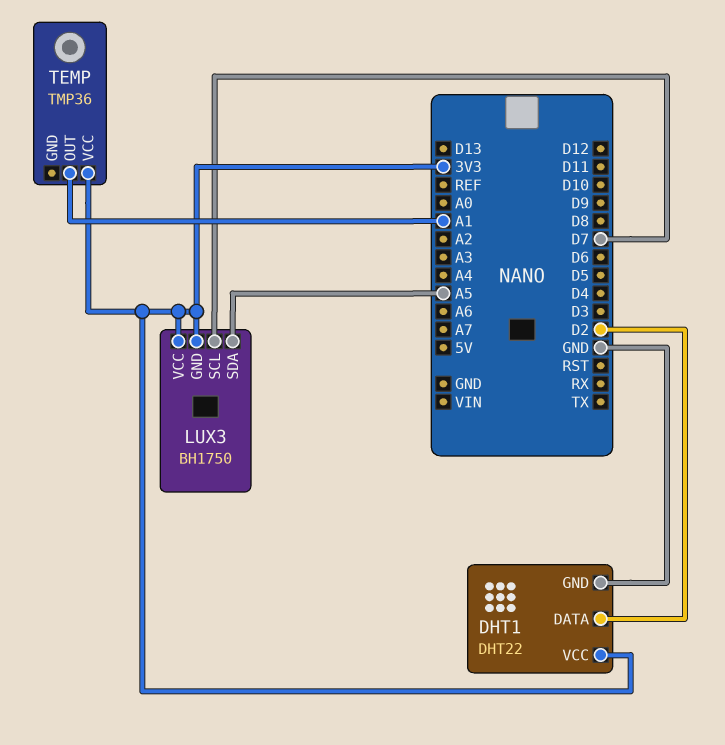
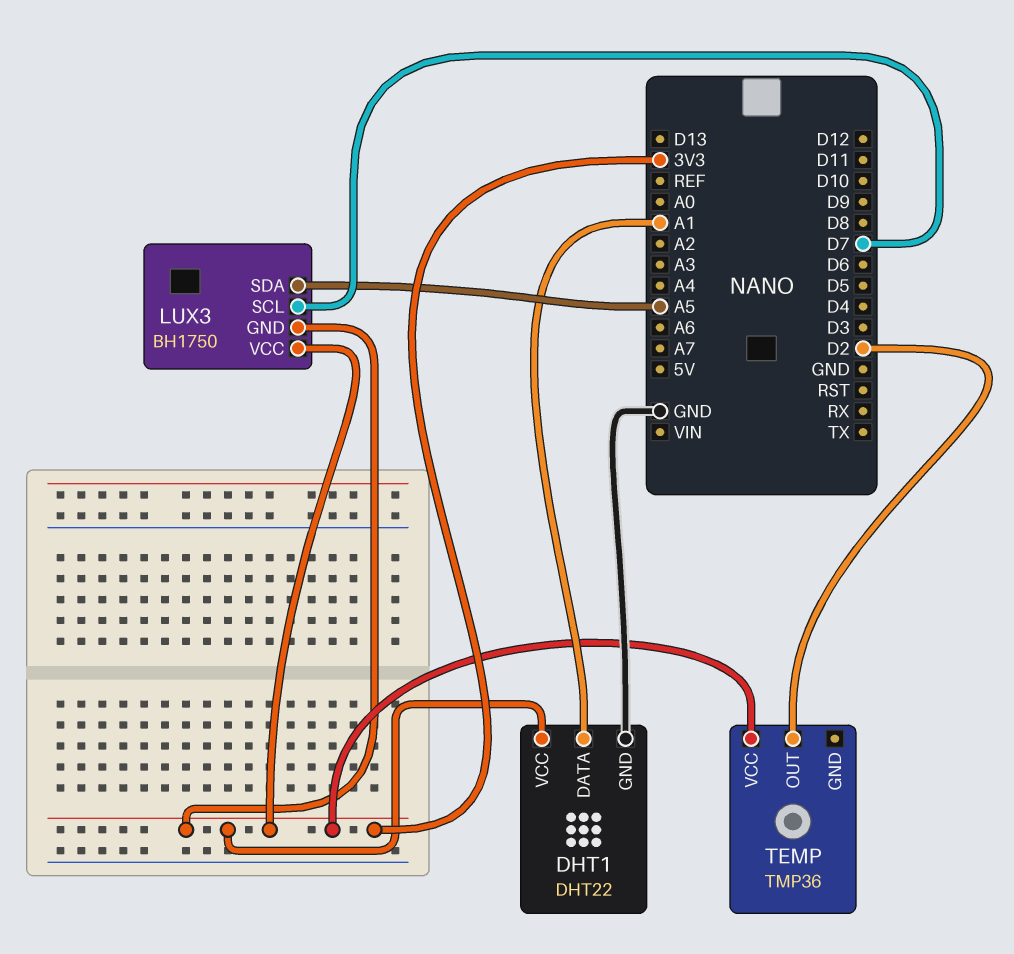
DHT1 pin DATA: D2 -> A1
TEMP pin OUT: A1 -> D2

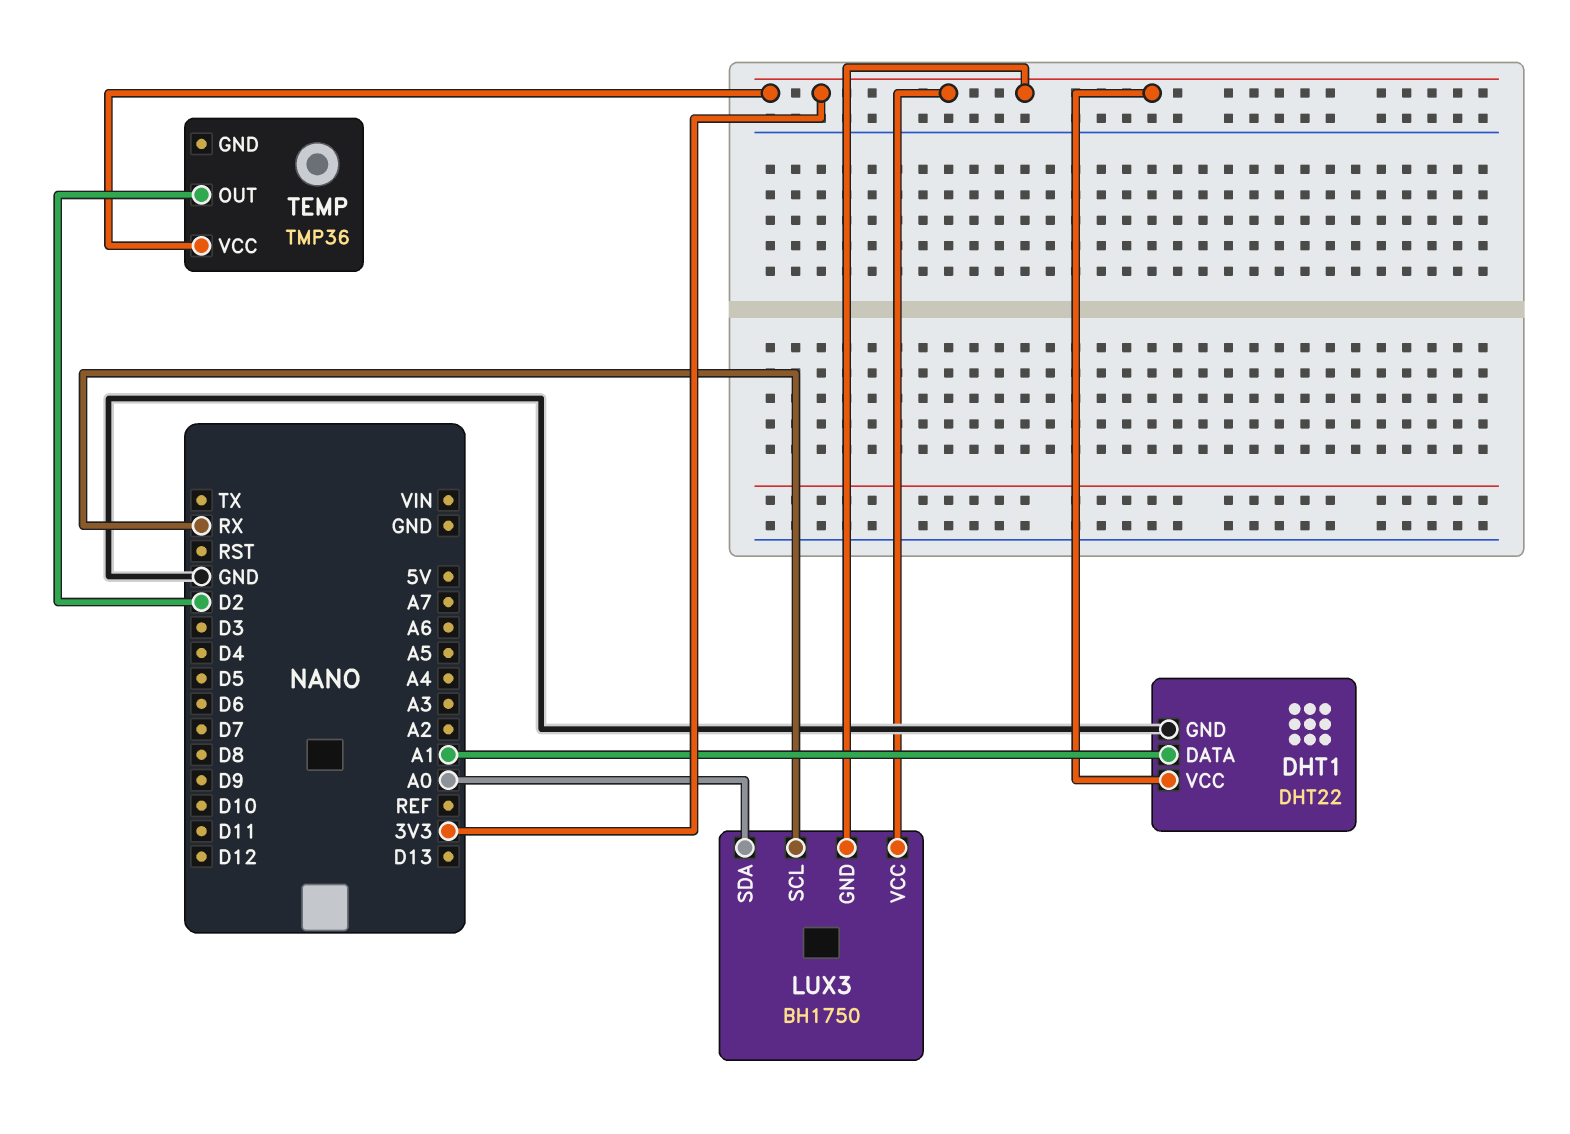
LUX3 pin SCL: D7 -> RX
LUX3 pin SDA: A5 -> A0

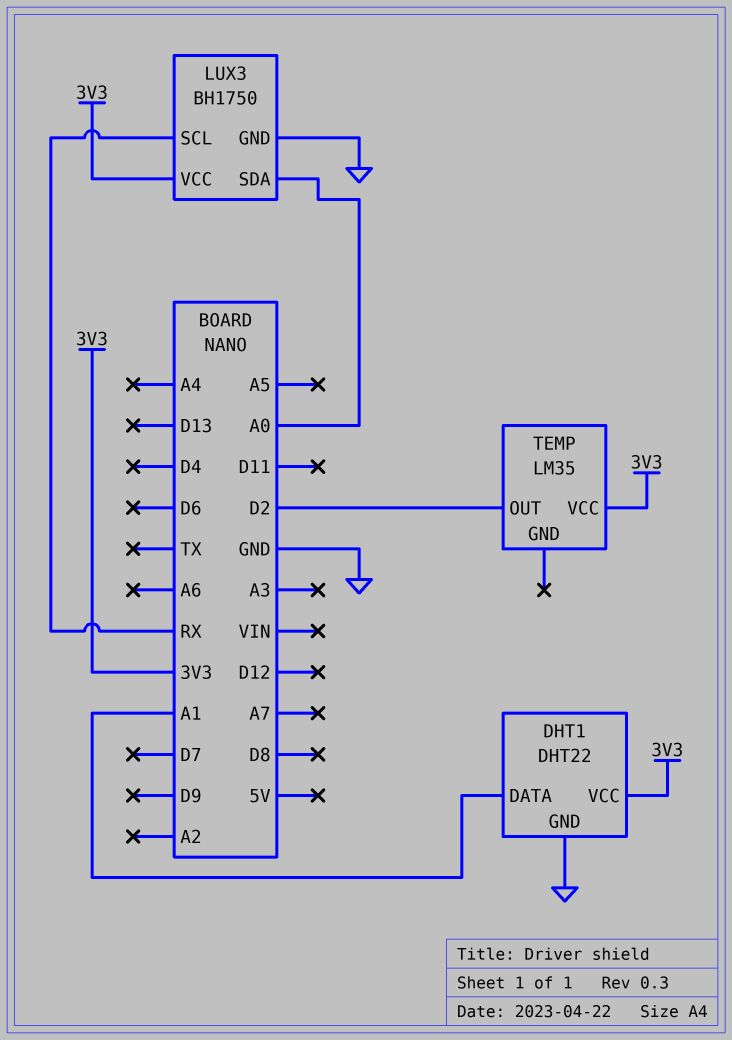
LUX3 pin GND: 3V3 -> GND
TEMP: TMP36 -> LM35

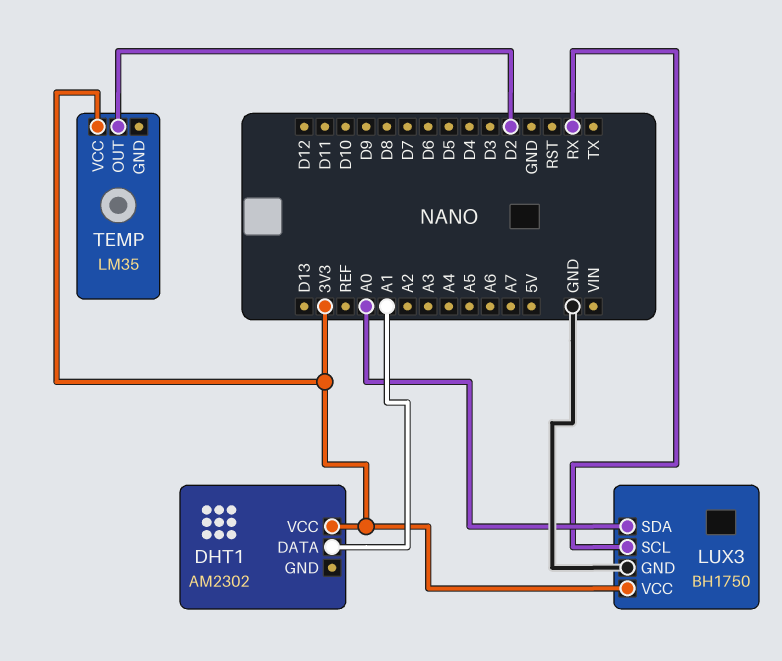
DHT1: DHT22 -> AM2302
DHT1 pin GND: GND -> none

